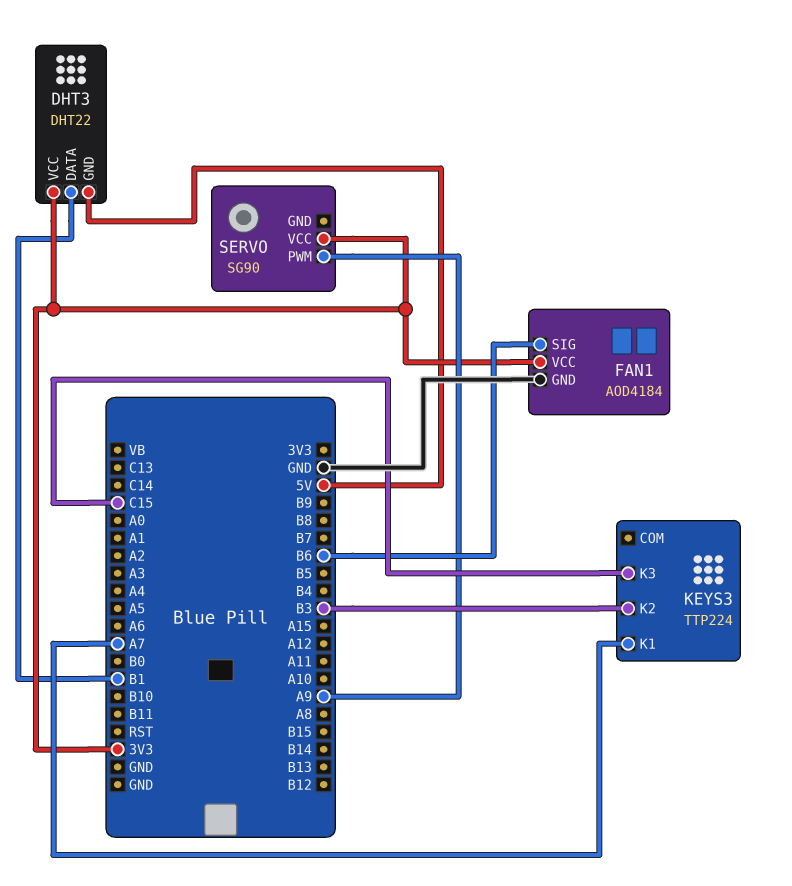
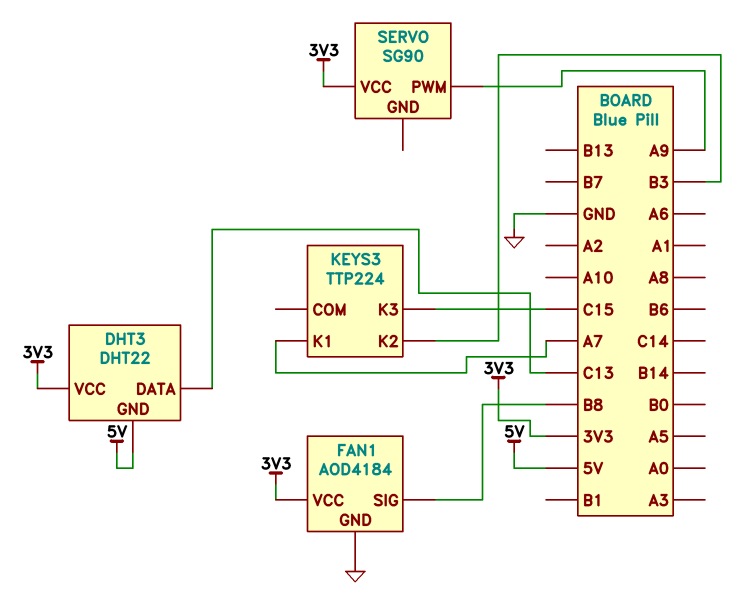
DHT3 pin DATA: B1 -> C13
FAN1 pin SIG: B6 -> B8

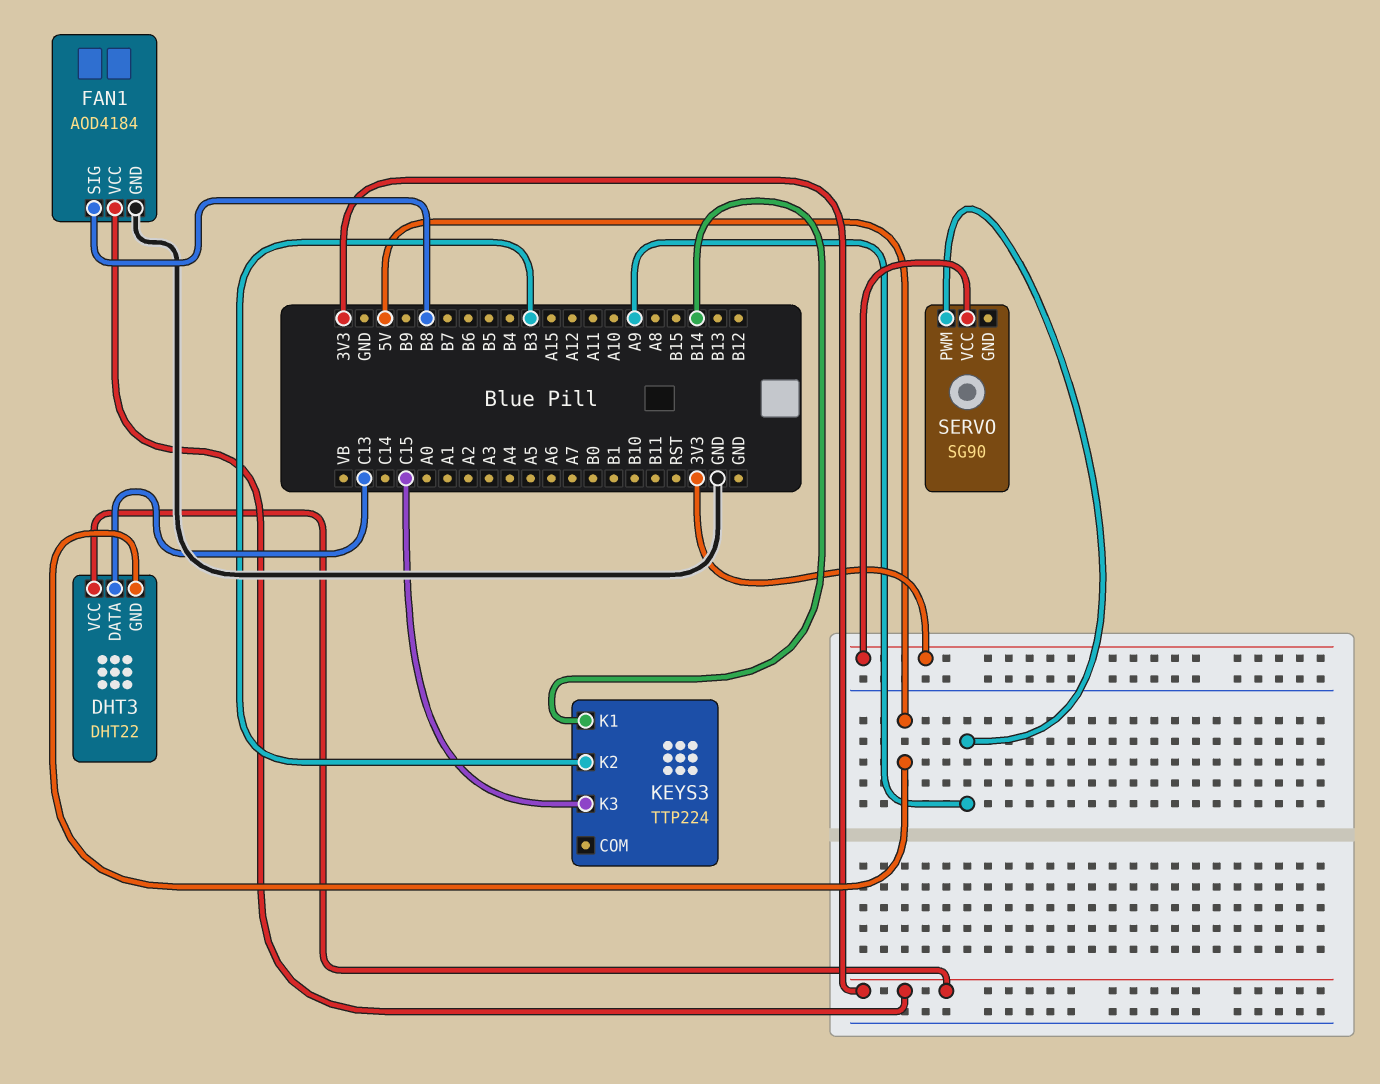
KEYS3 pin K1: A7 -> B14

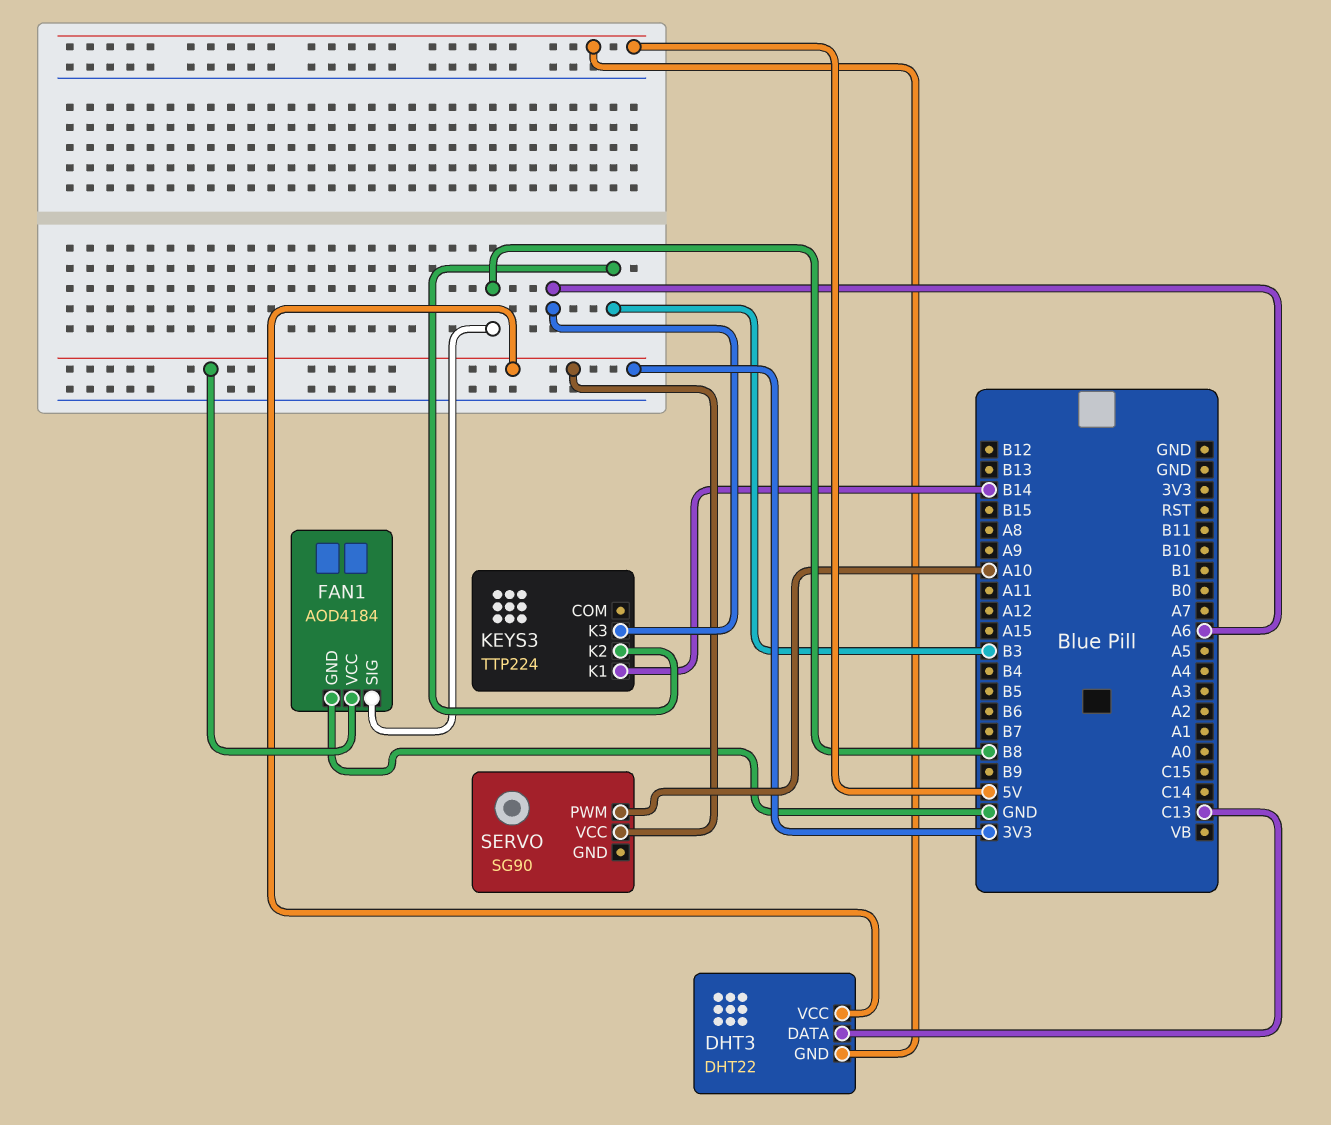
KEYS3 pin K3: C15 -> A6
SERVO pin PWM: A9 -> A10

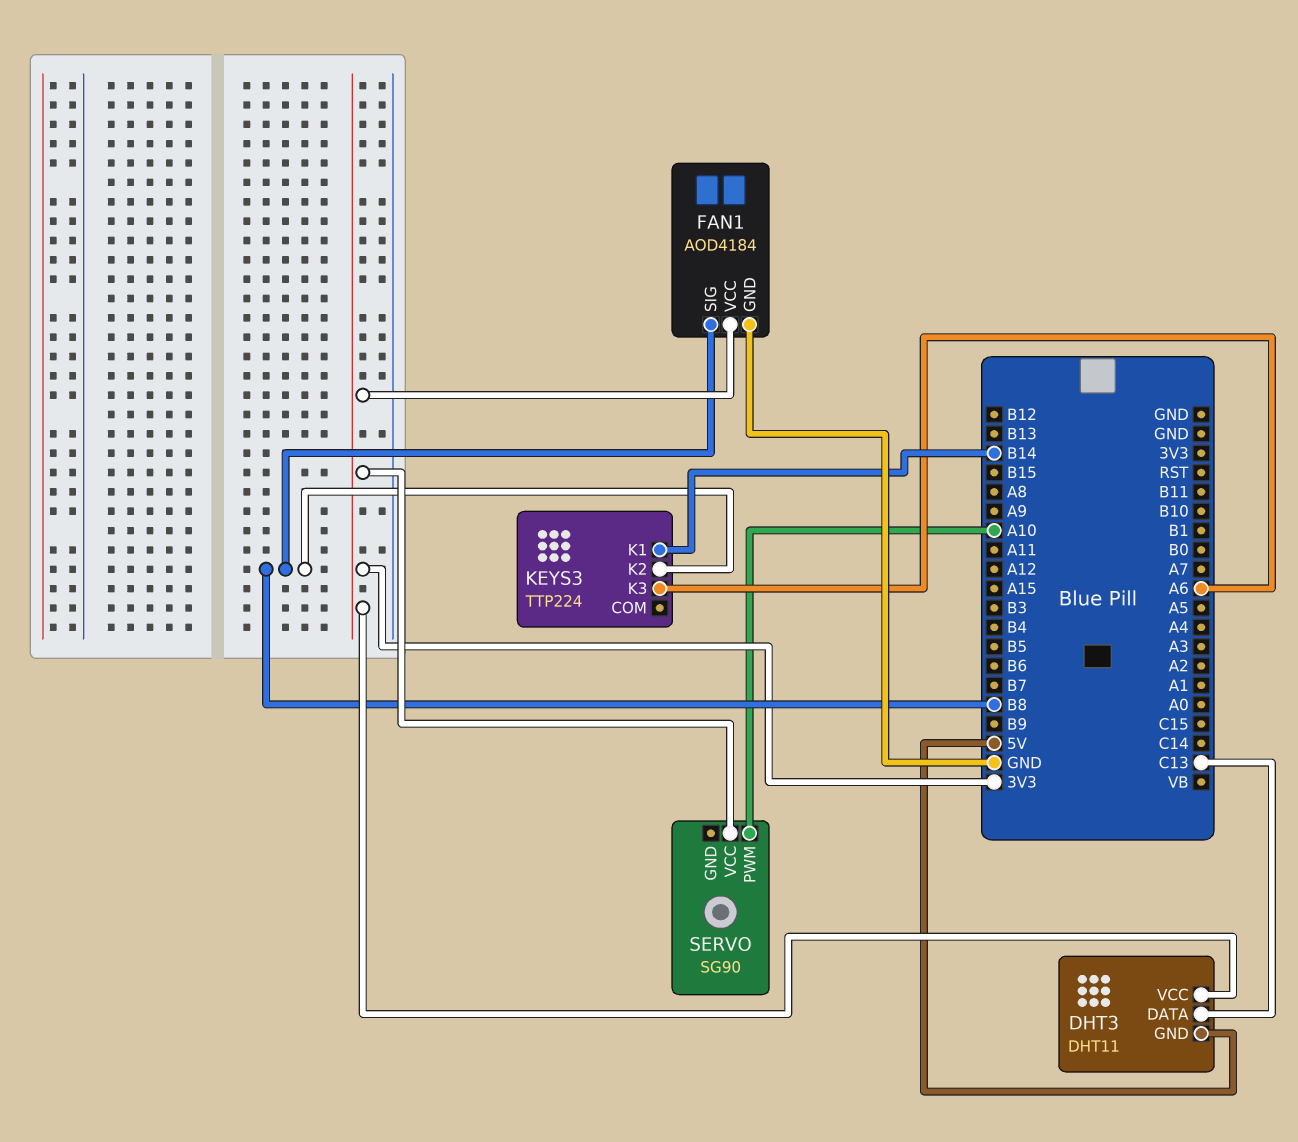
DHT3: DHT22 -> DHT11
KEYS3 pin K2: B3 -> B8

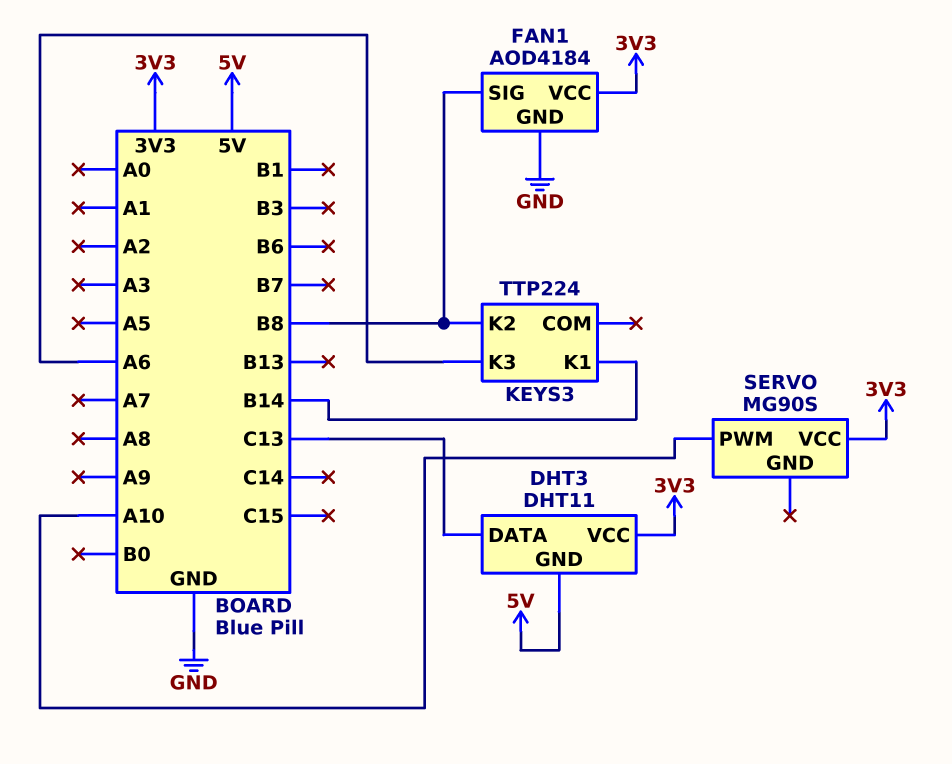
SERVO: SG90 -> MG90S

